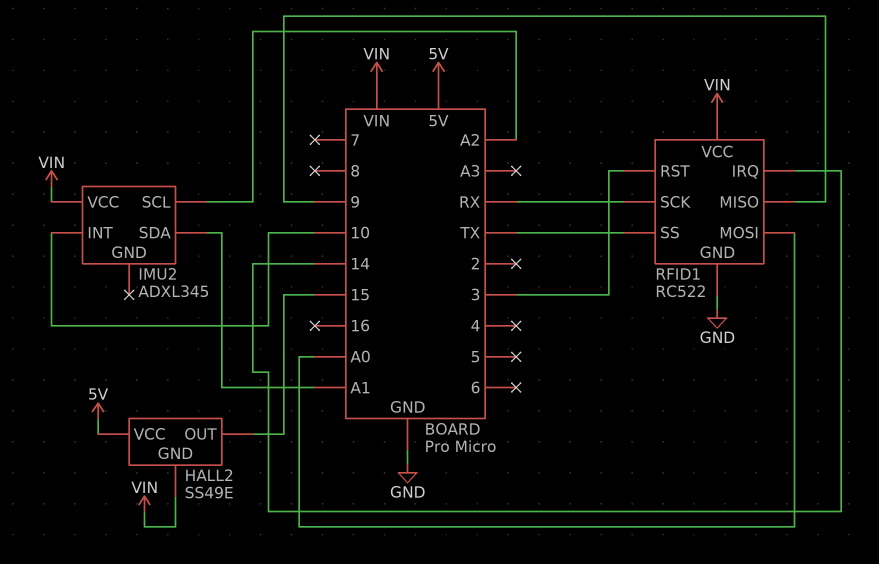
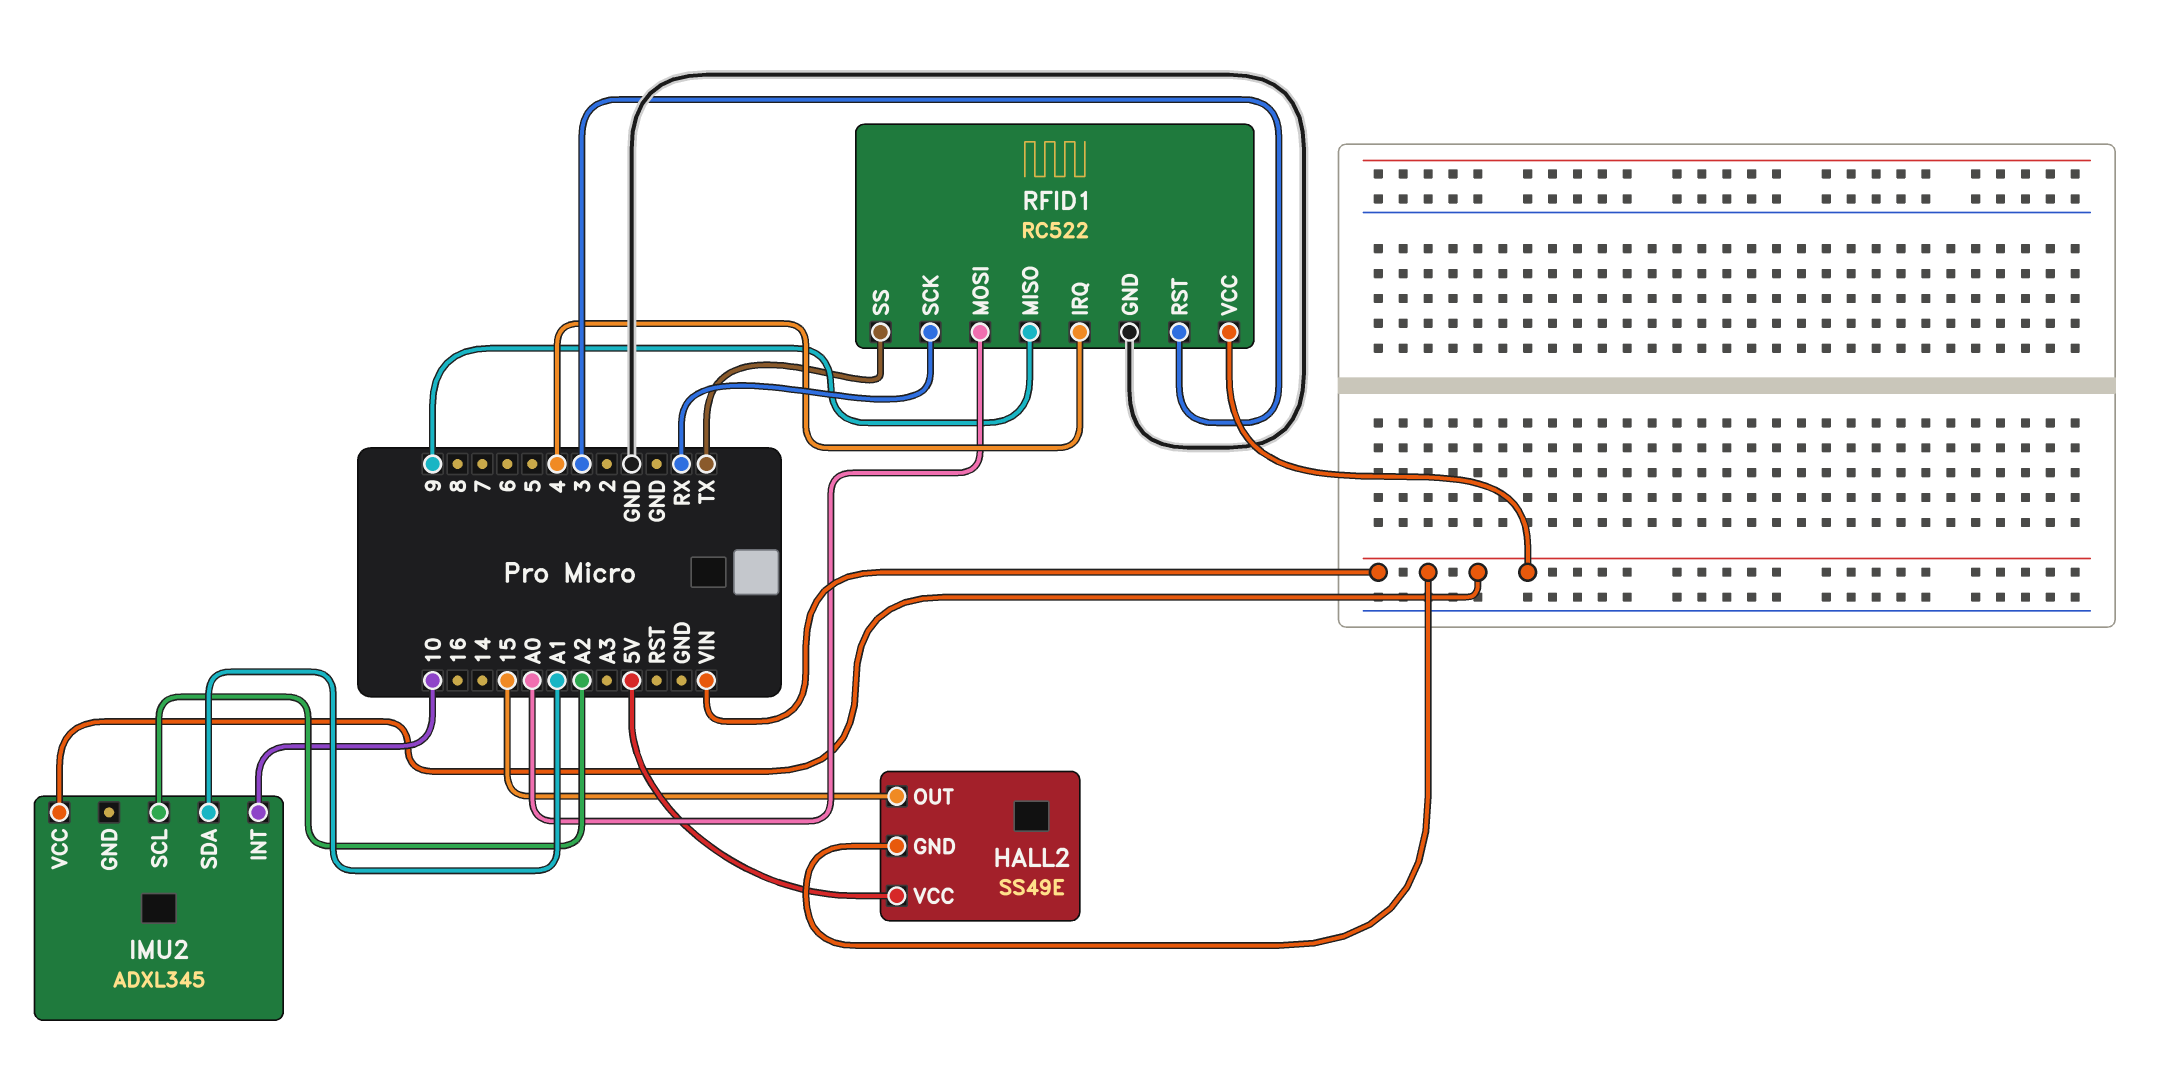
RFID1 pin IRQ: 14 -> 4

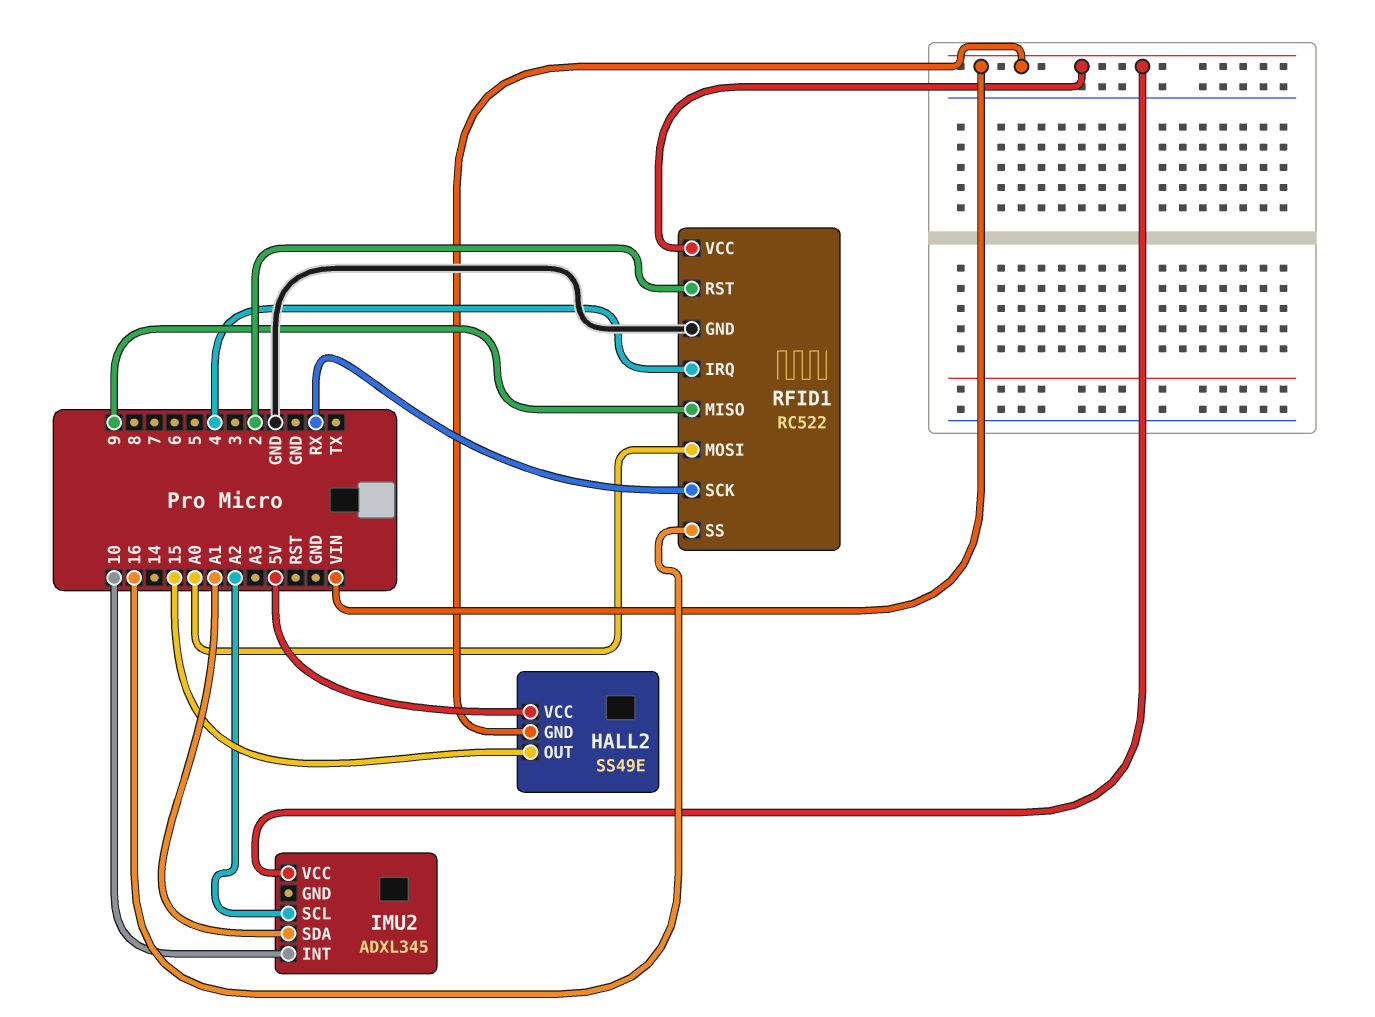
RFID1 pin RST: 3 -> 2
RFID1 pin SS: TX -> 16

